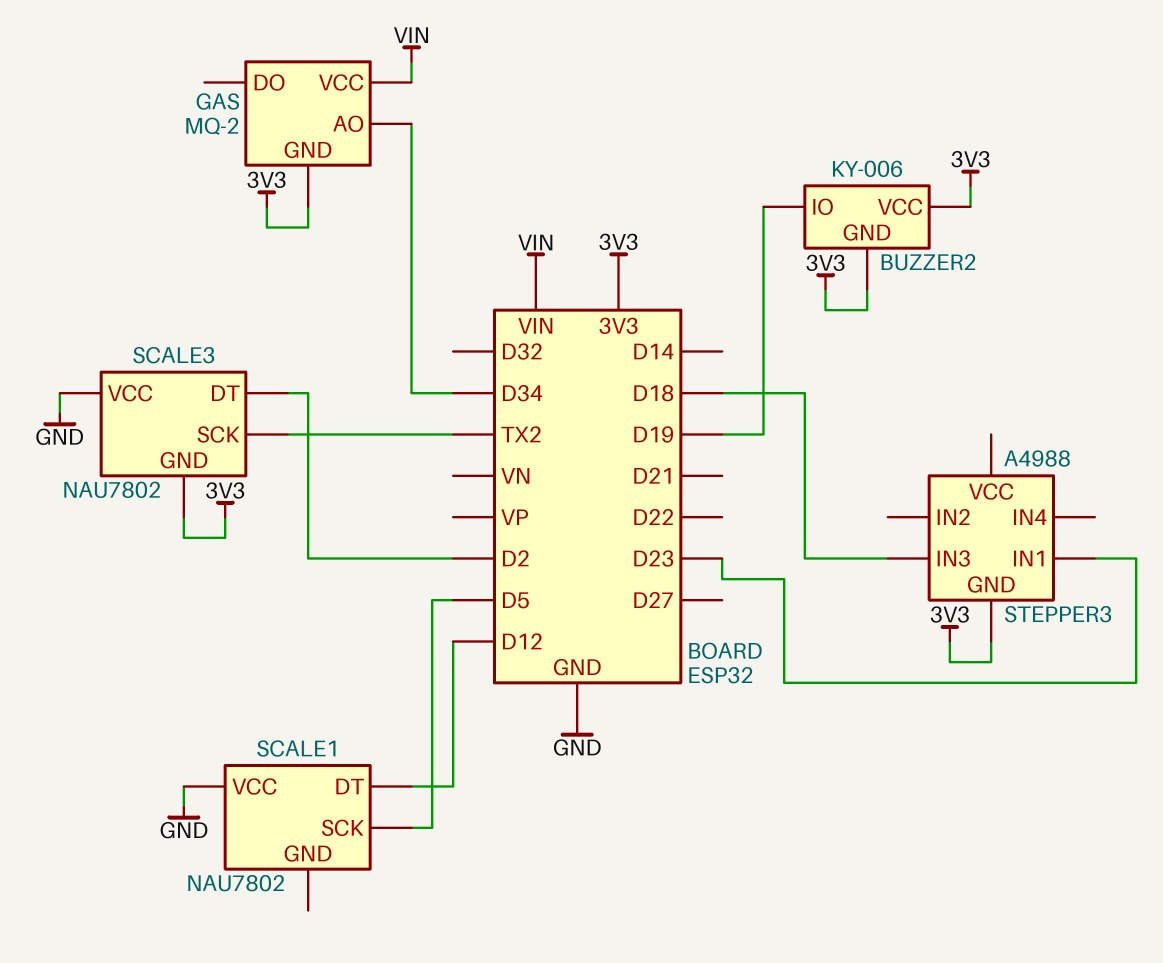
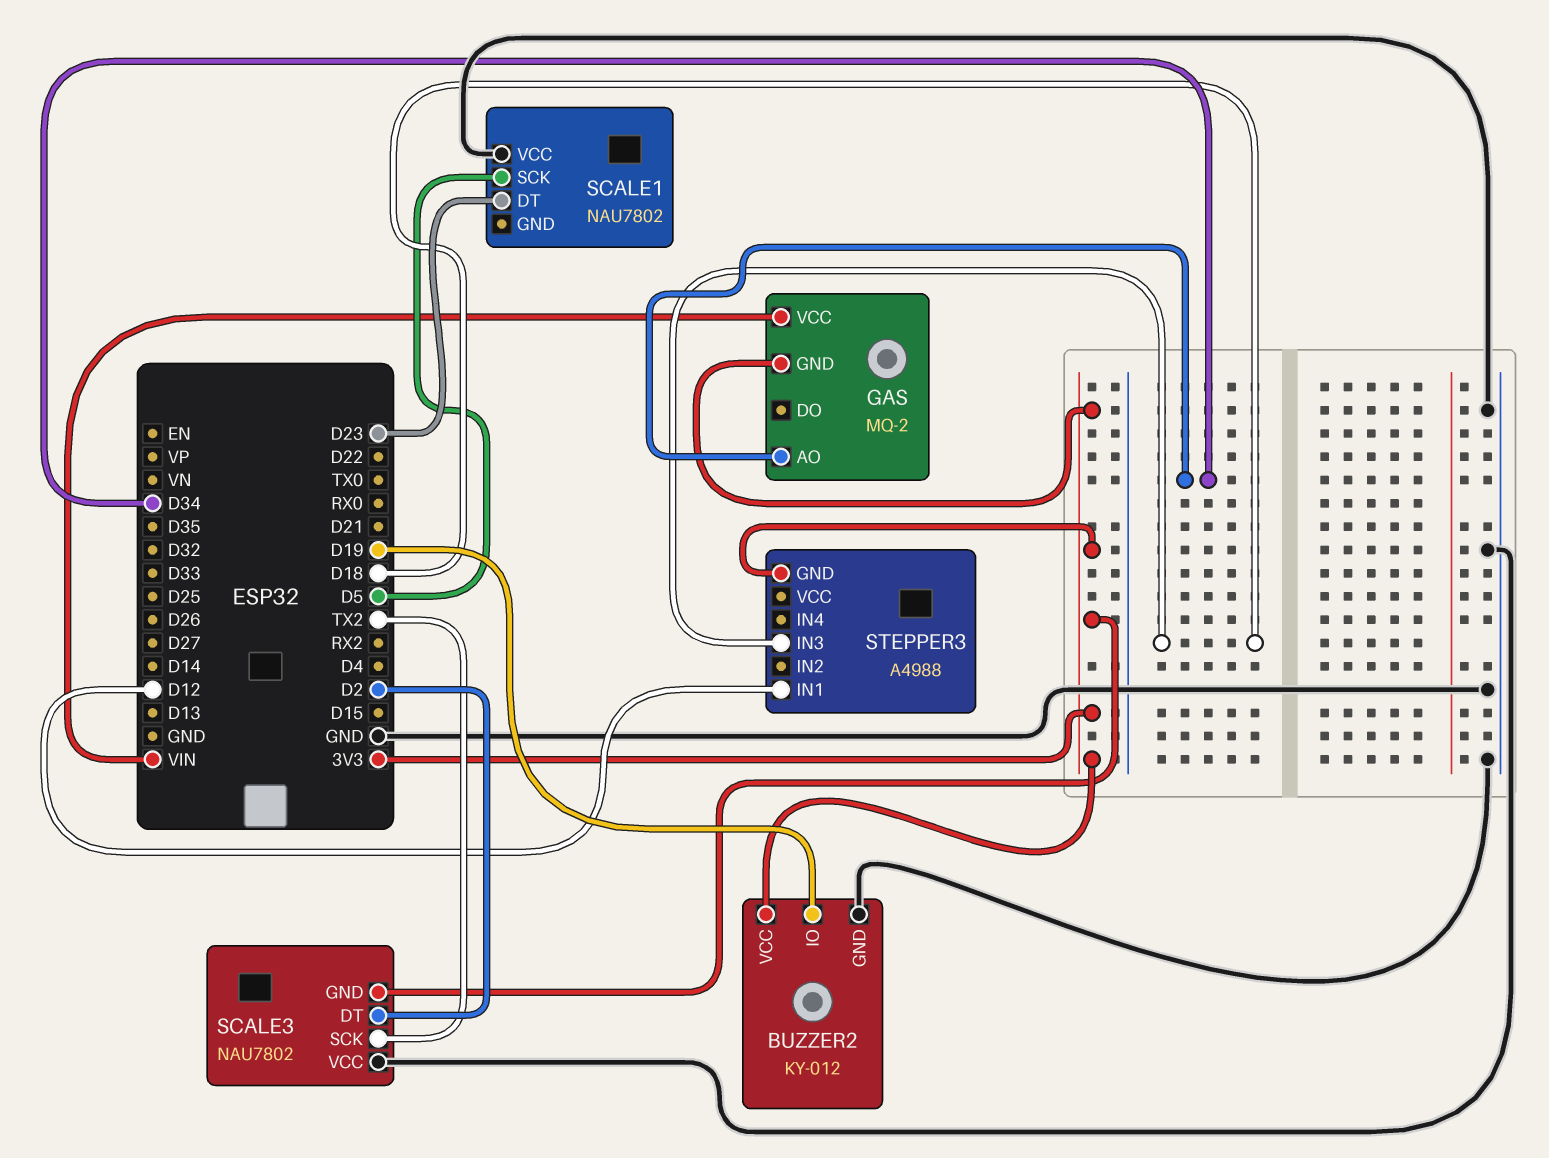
BUZZER2: KY-006 -> KY-012
BUZZER2 pin GND: 3V3 -> GND
SCALE1 pin DT: D12 -> D23
STEPPER3 pin IN1: D23 -> D12

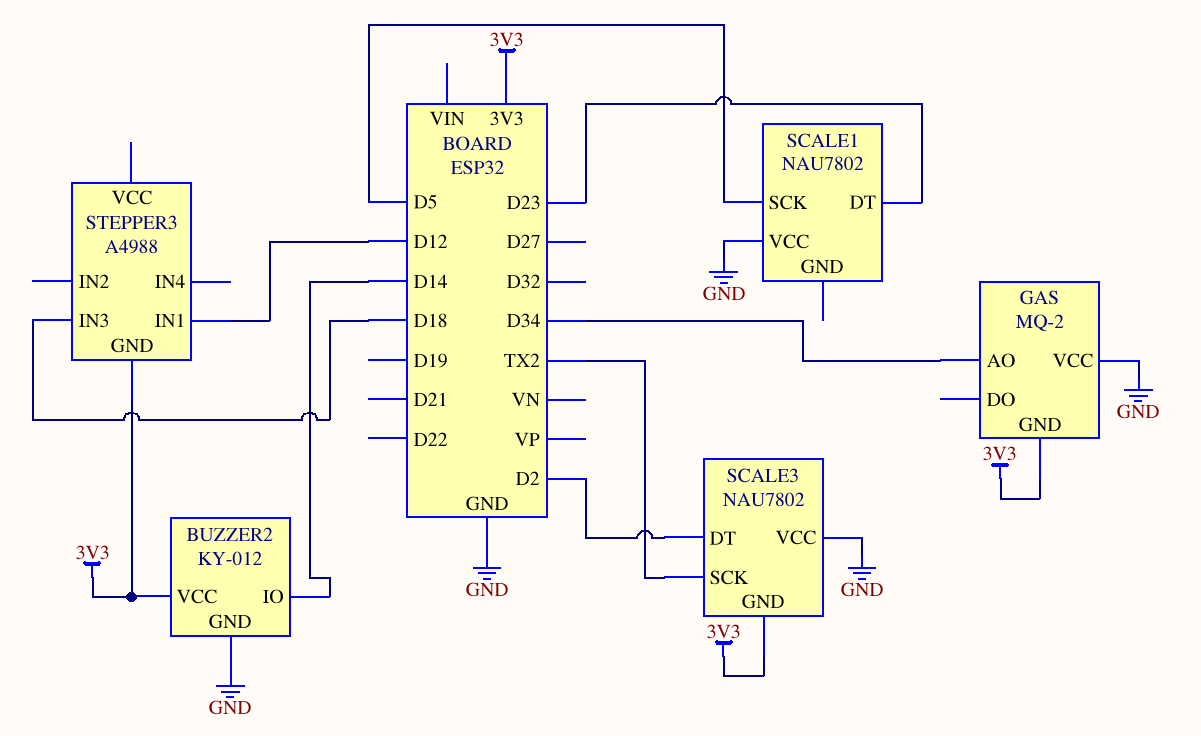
BUZZER2 pin IO: D19 -> D14
GAS pin VCC: VIN -> GND

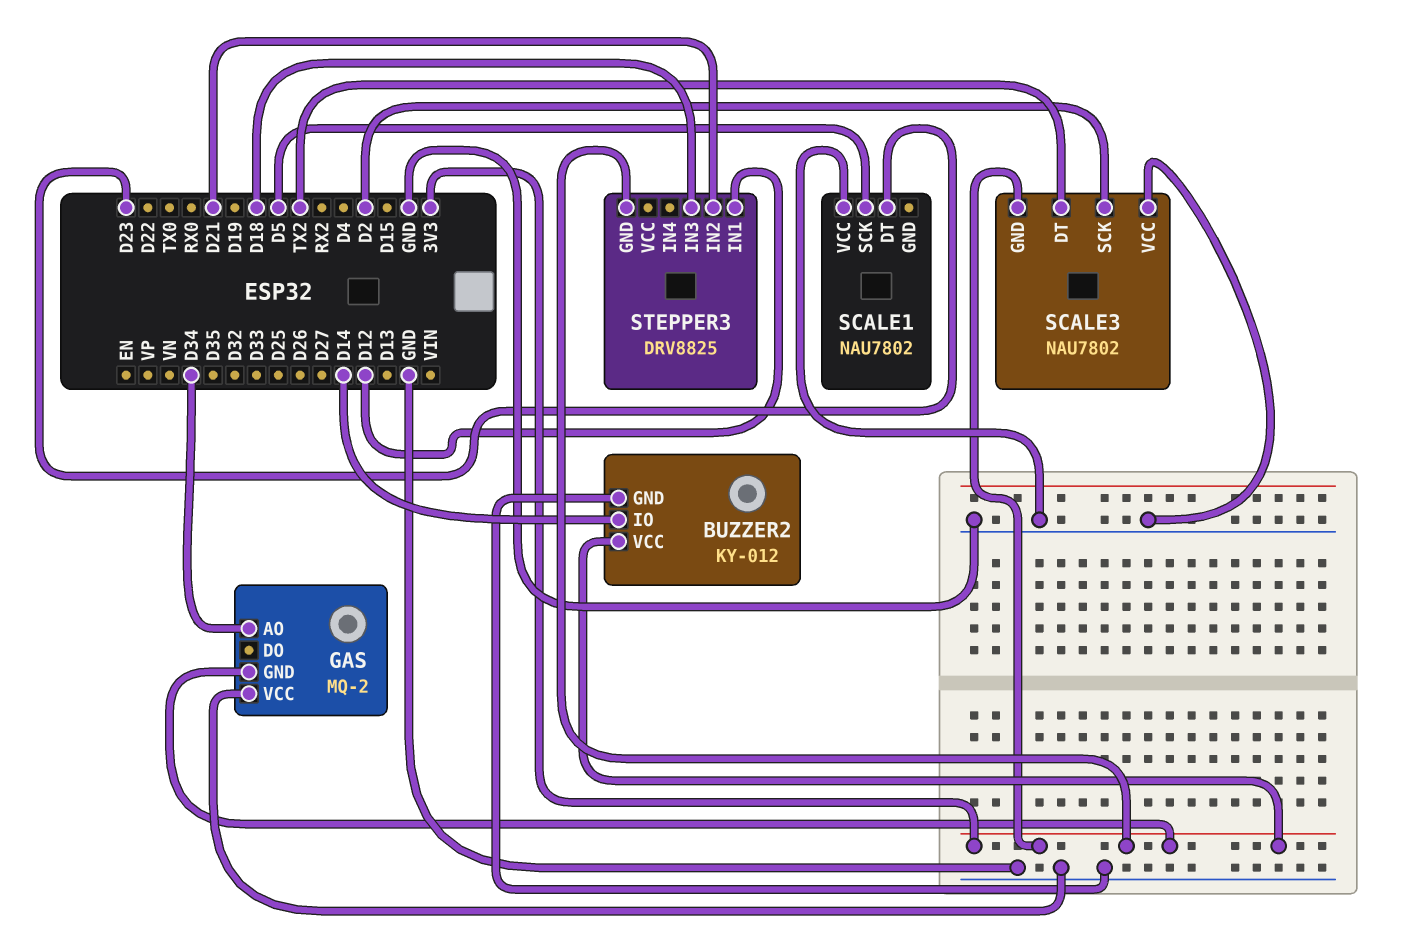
SCALE3 pin DT: D2 -> TX2
SCALE3 pin SCK: TX2 -> D2
STEPPER3: A4988 -> DRV8825
STEPPER3 pin IN2: none -> D21

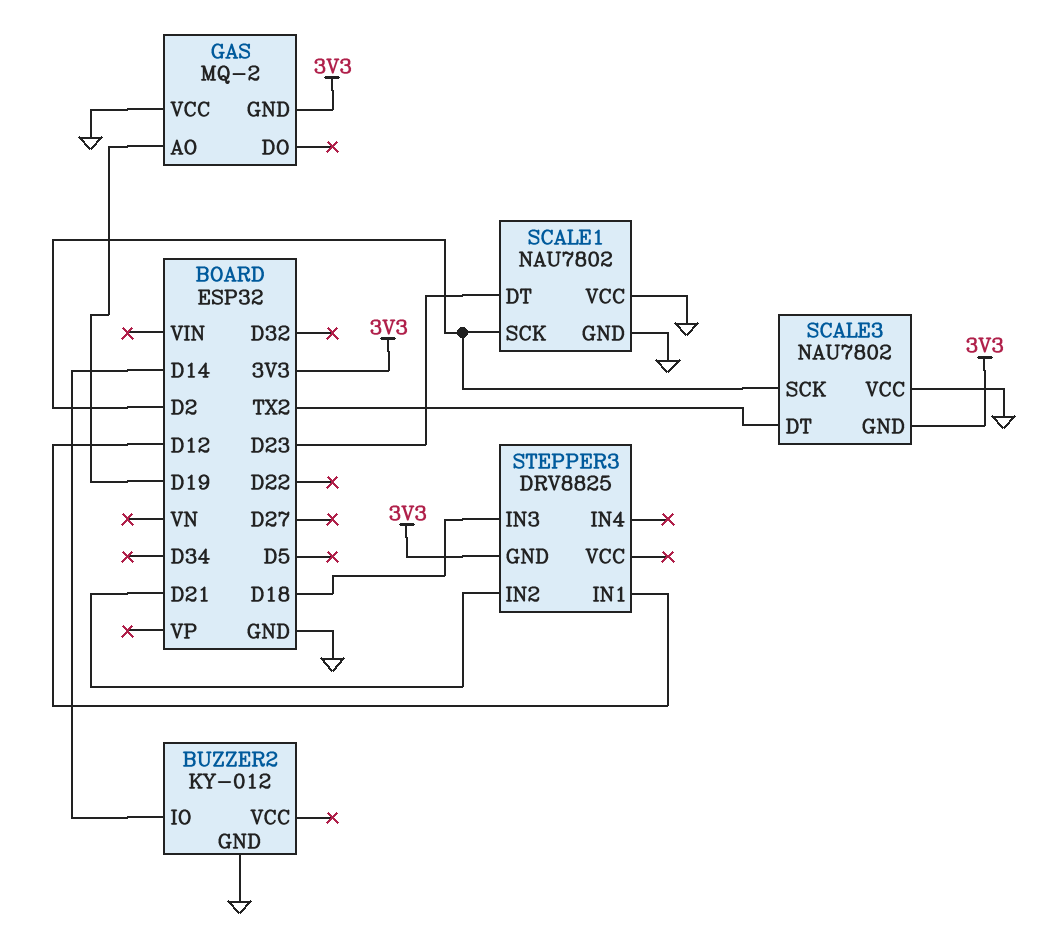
BUZZER2 pin VCC: 3V3 -> none
GAS pin AO: D34 -> D19
SCALE1 pin GND: none -> GND
SCALE1 pin SCK: D5 -> D2

